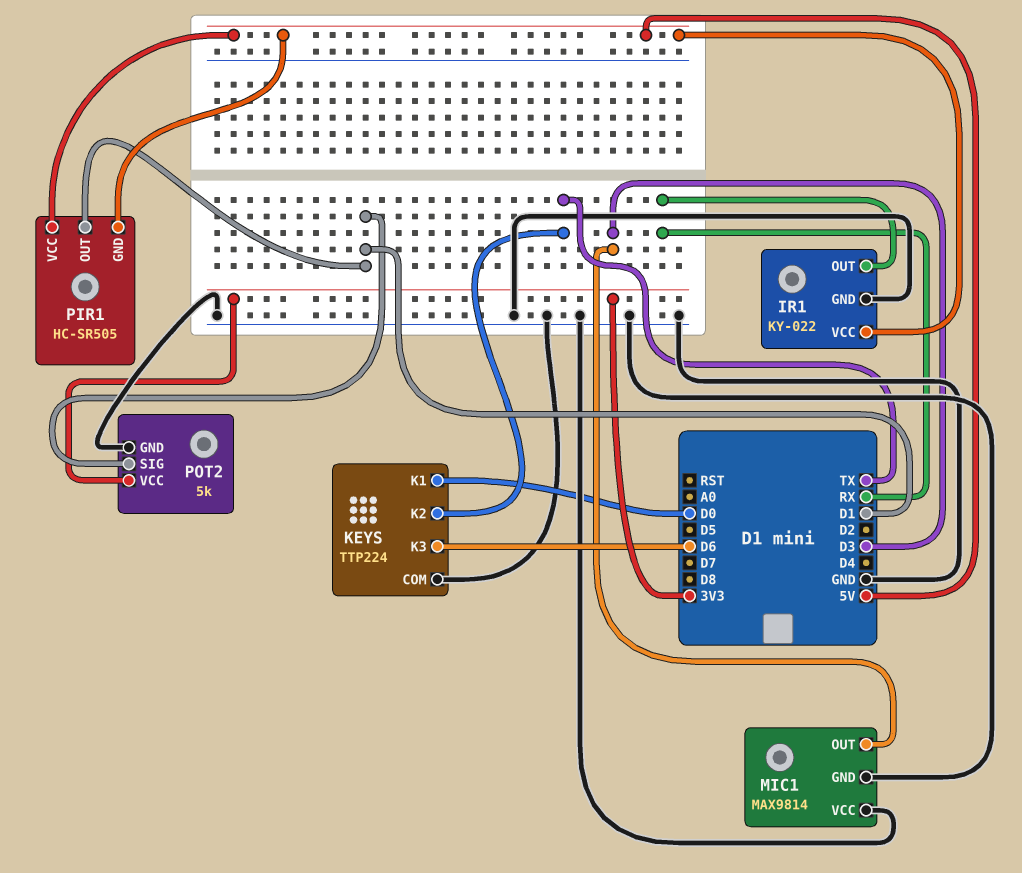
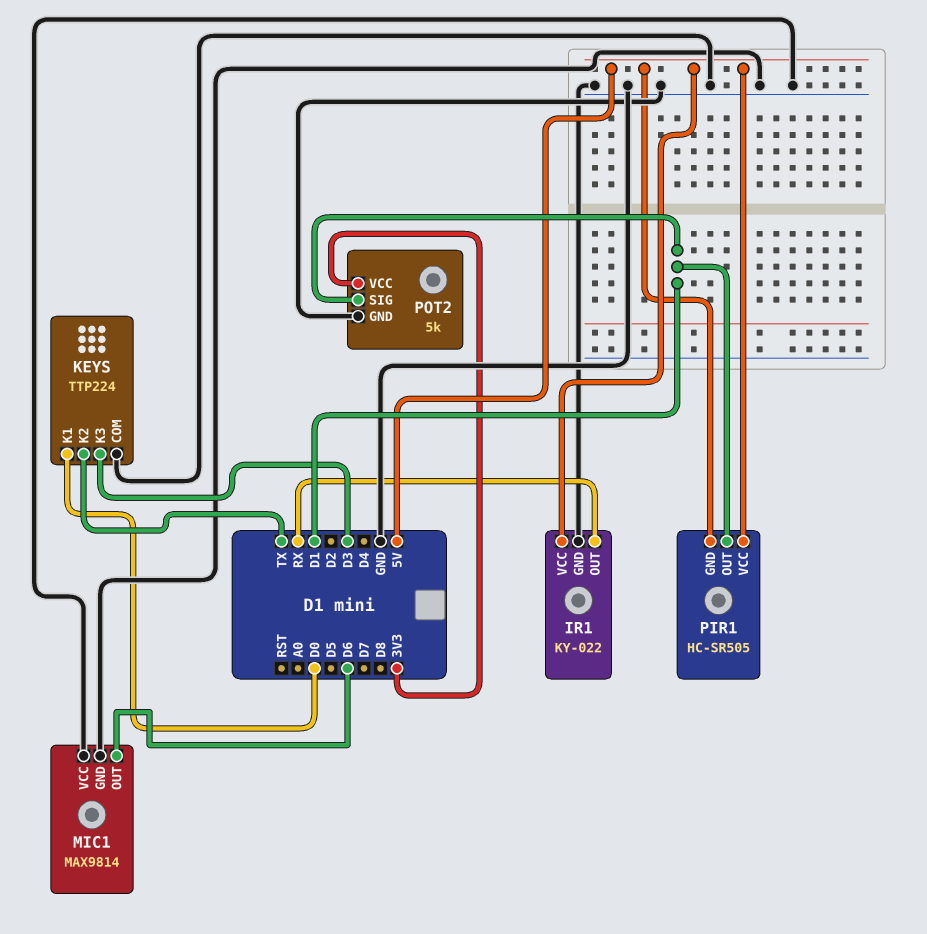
KEYS pin K3: D6 -> D3
MIC1 pin OUT: D3 -> D6

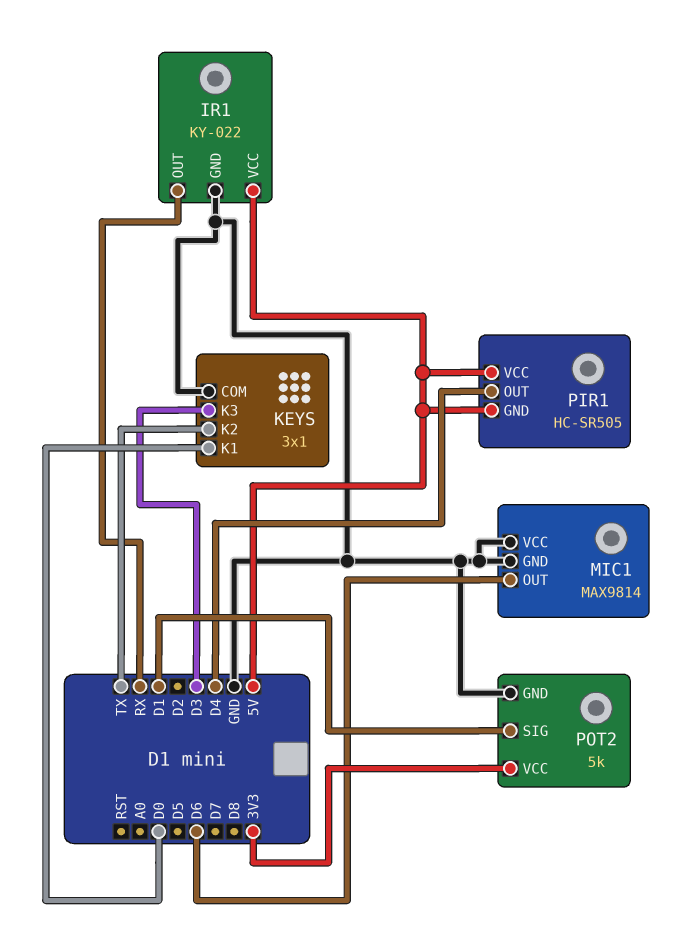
KEYS: TTP224 -> 3x1
PIR1 pin OUT: D1 -> D4

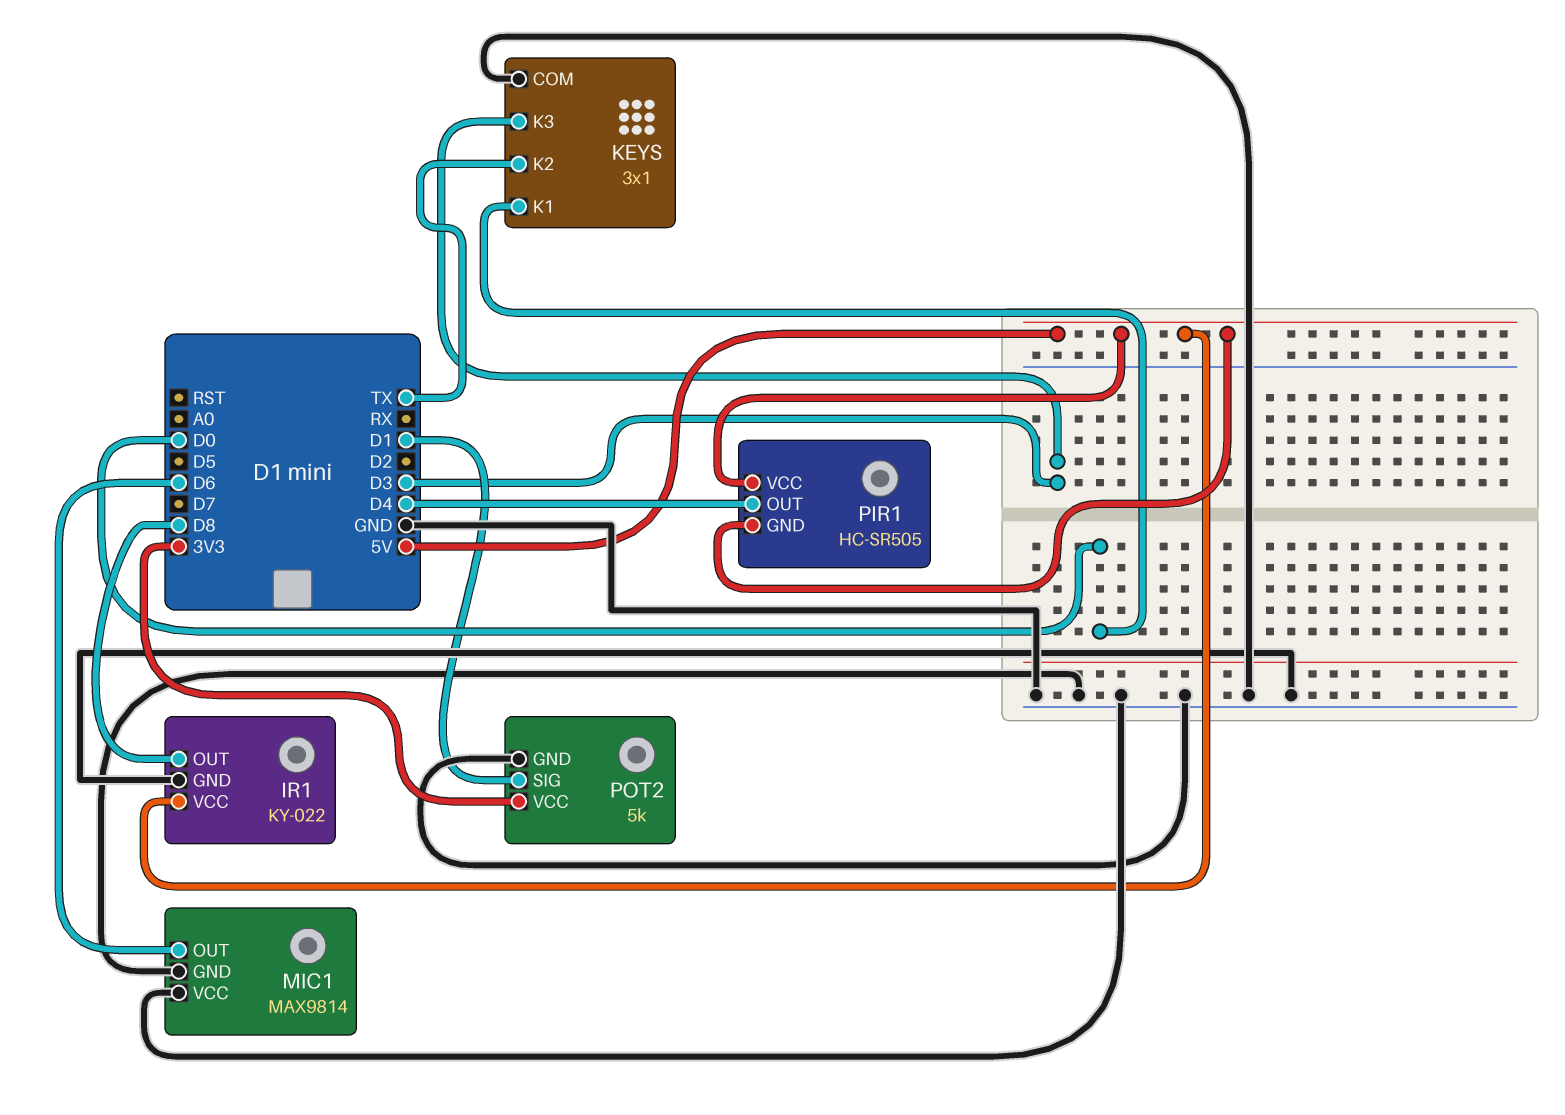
IR1 pin OUT: RX -> D8

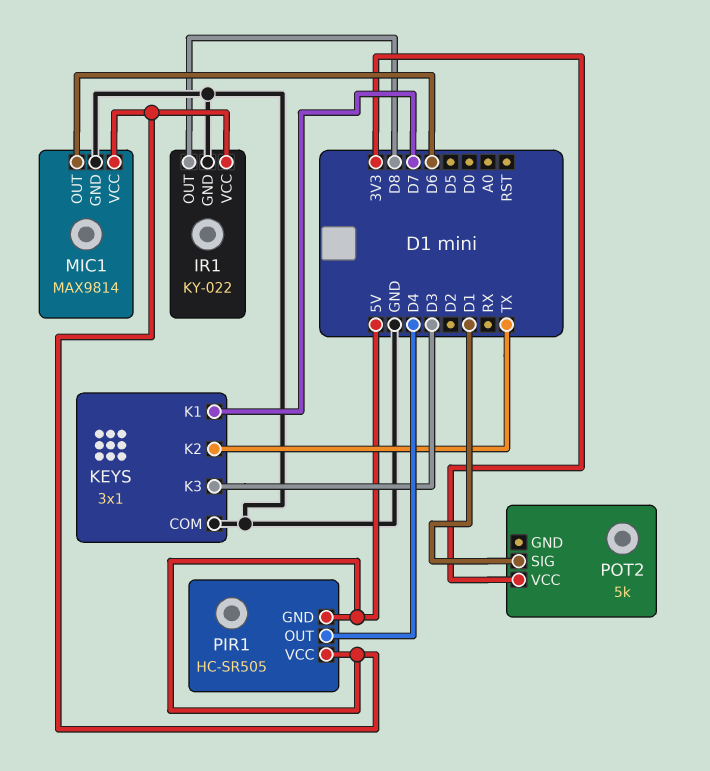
KEYS pin K1: D0 -> D7
MIC1 pin VCC: GND -> 5V
POT2 pin GND: GND -> none

